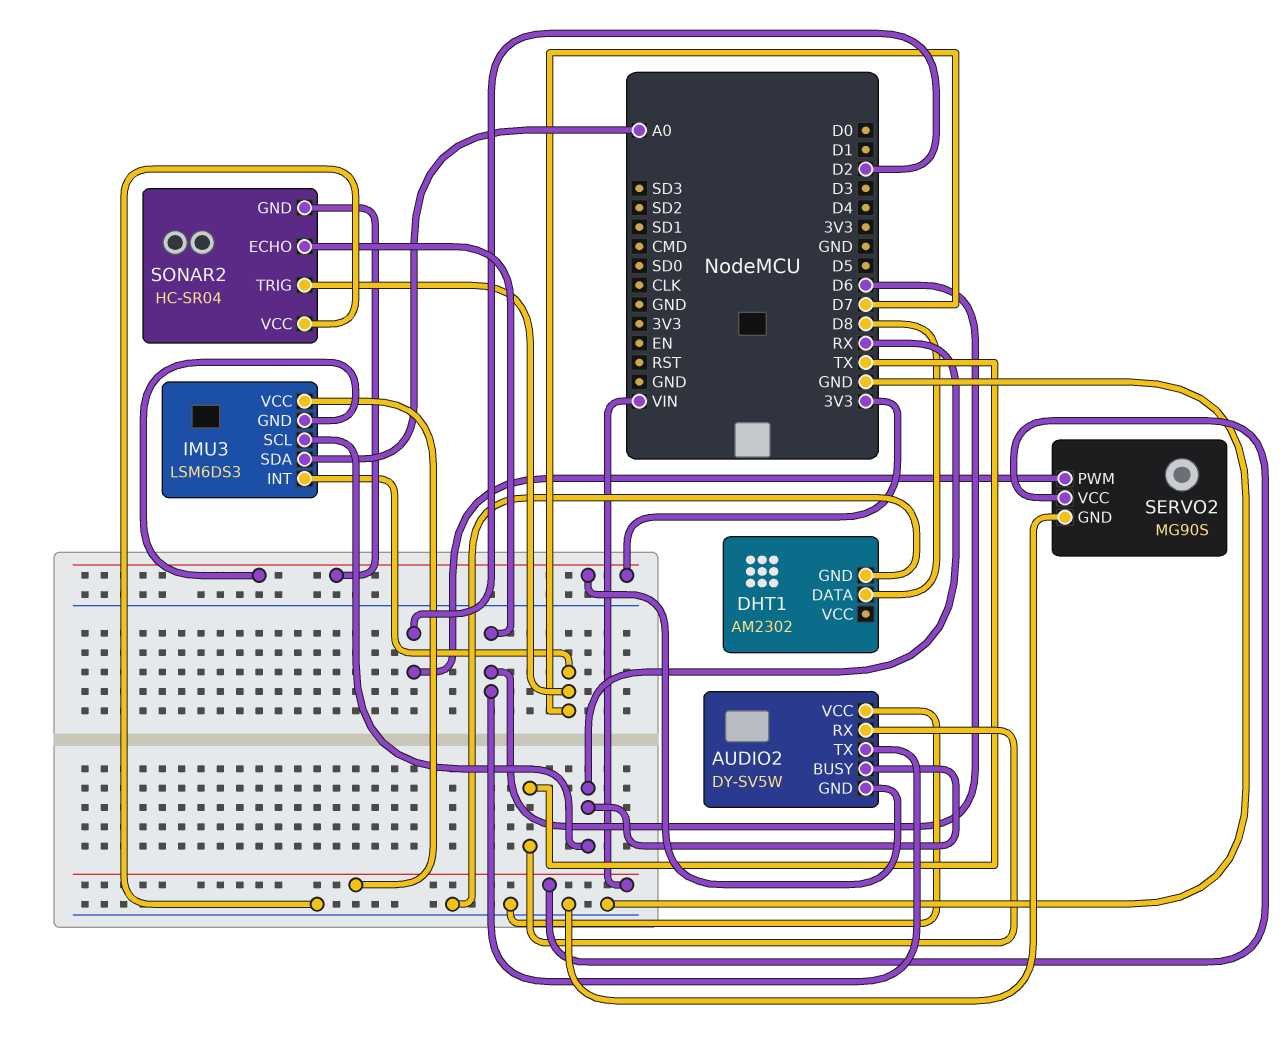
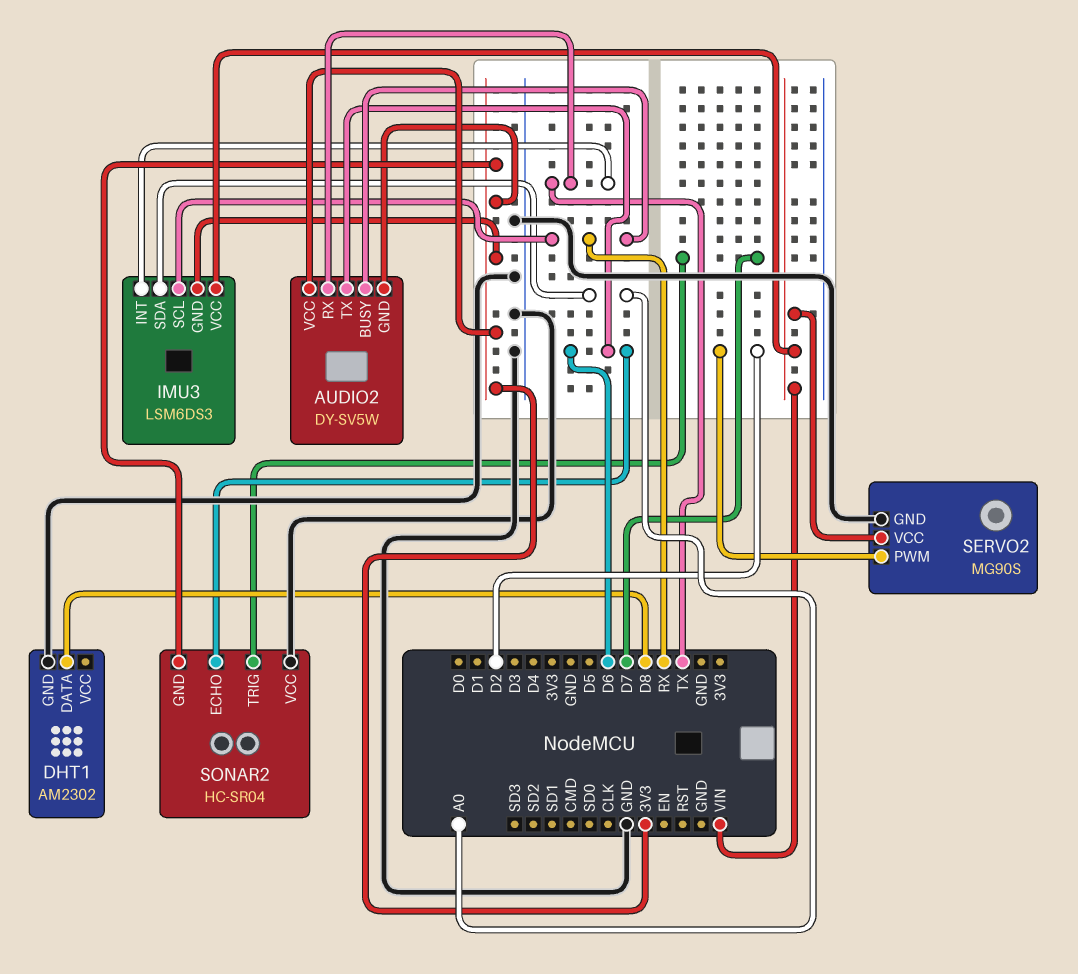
AUDIO2 pin VCC: GND -> 3V3
IMU3 pin INT: D7 -> TX

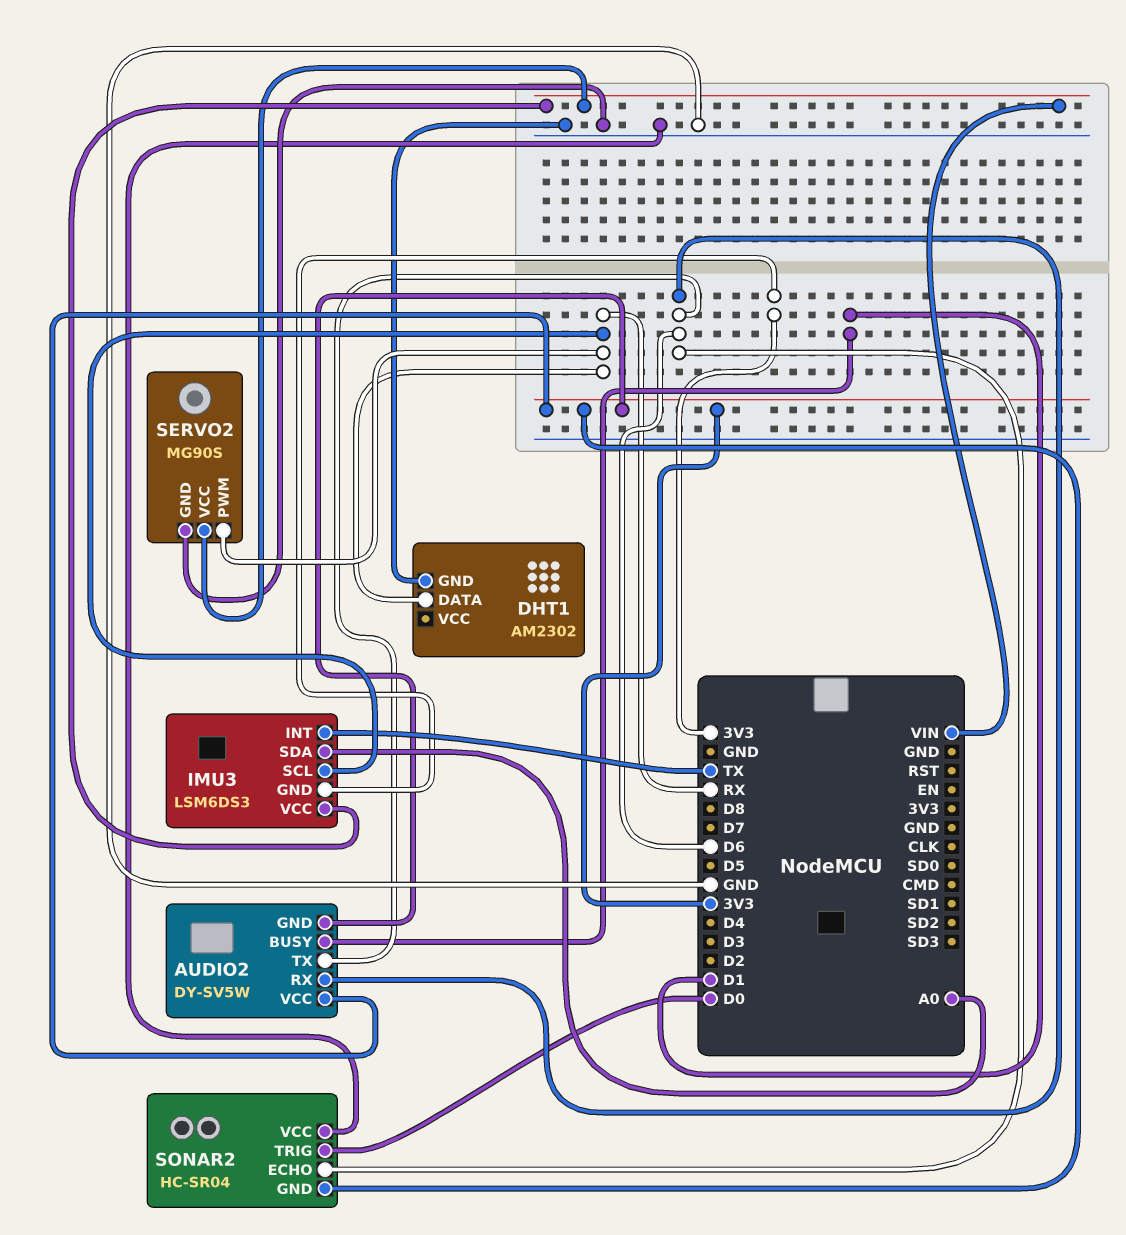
AUDIO2 pin BUSY: RX -> D1
AUDIO2 pin RX: TX -> D6
DHT1 pin DATA: D8 -> RX
SERVO2 pin PWM: D2 -> RX
SONAR2 pin TRIG: D7 -> D0

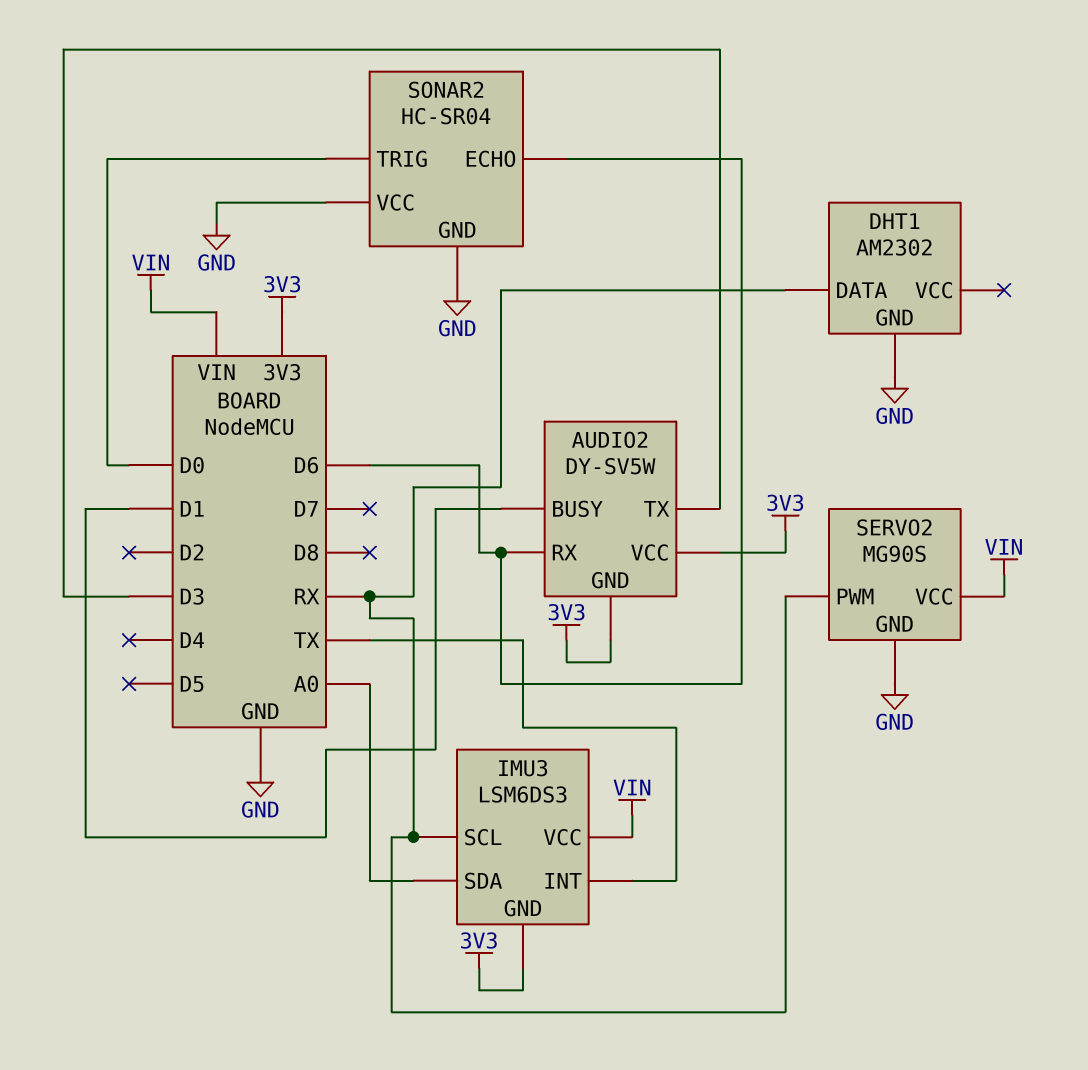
AUDIO2 pin TX: D6 -> D3
SONAR2 pin GND: 3V3 -> GND

